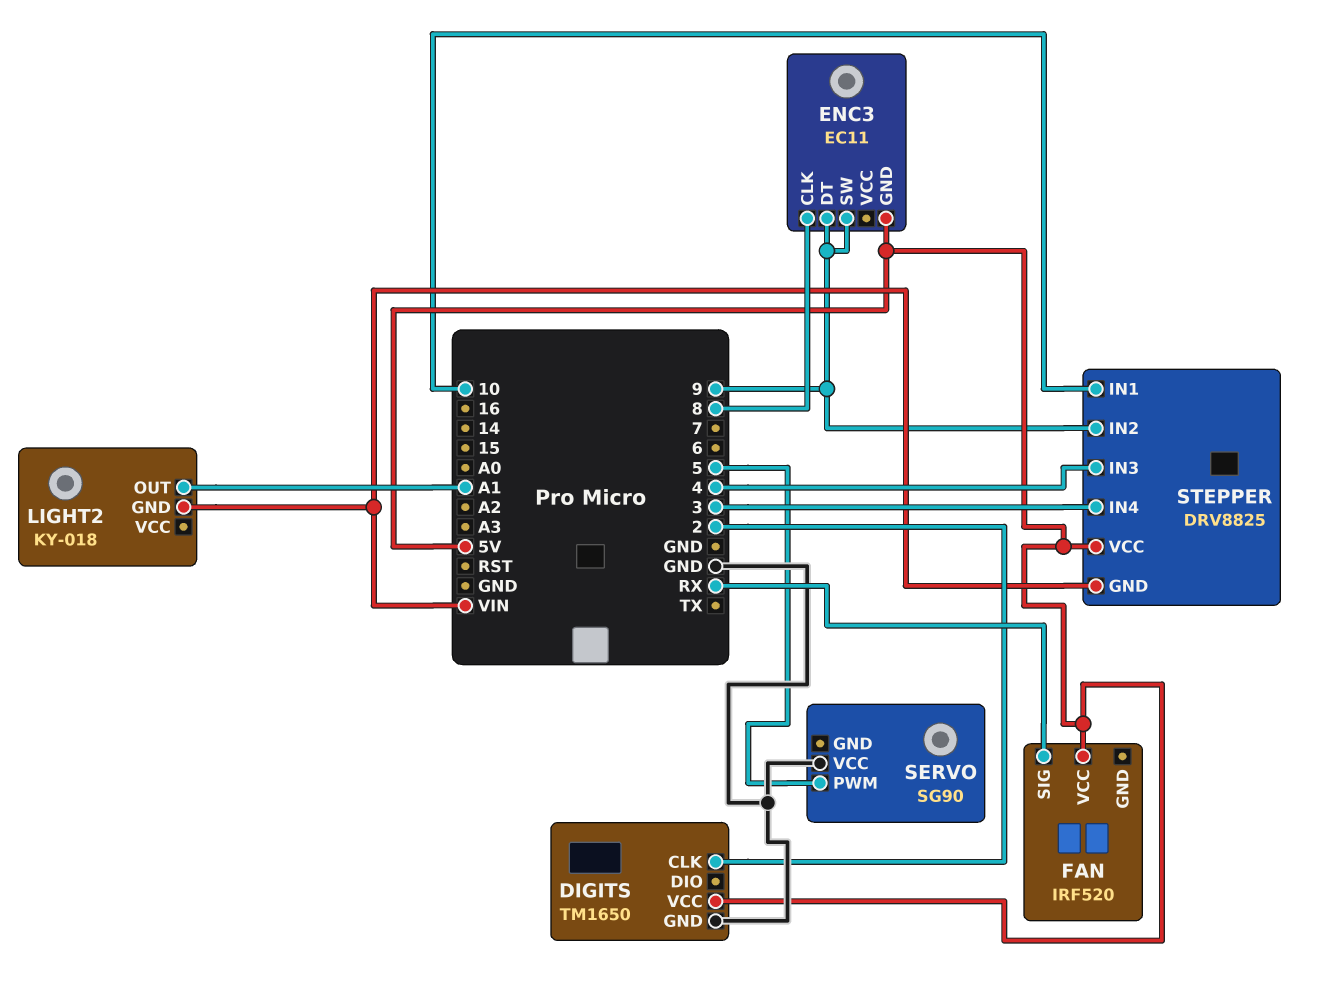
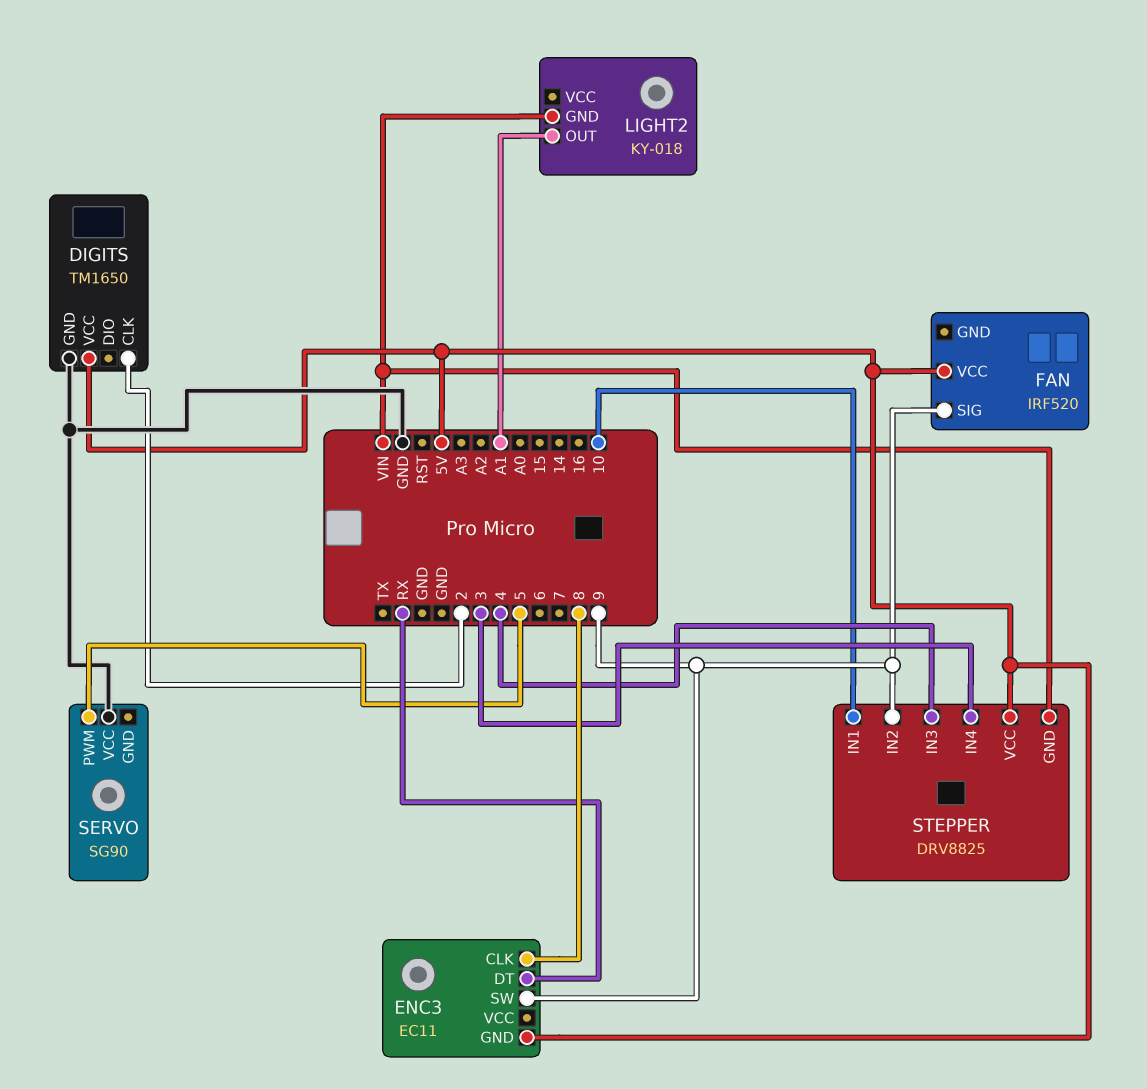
ENC3 pin DT: 9 -> RX
FAN pin SIG: RX -> 9

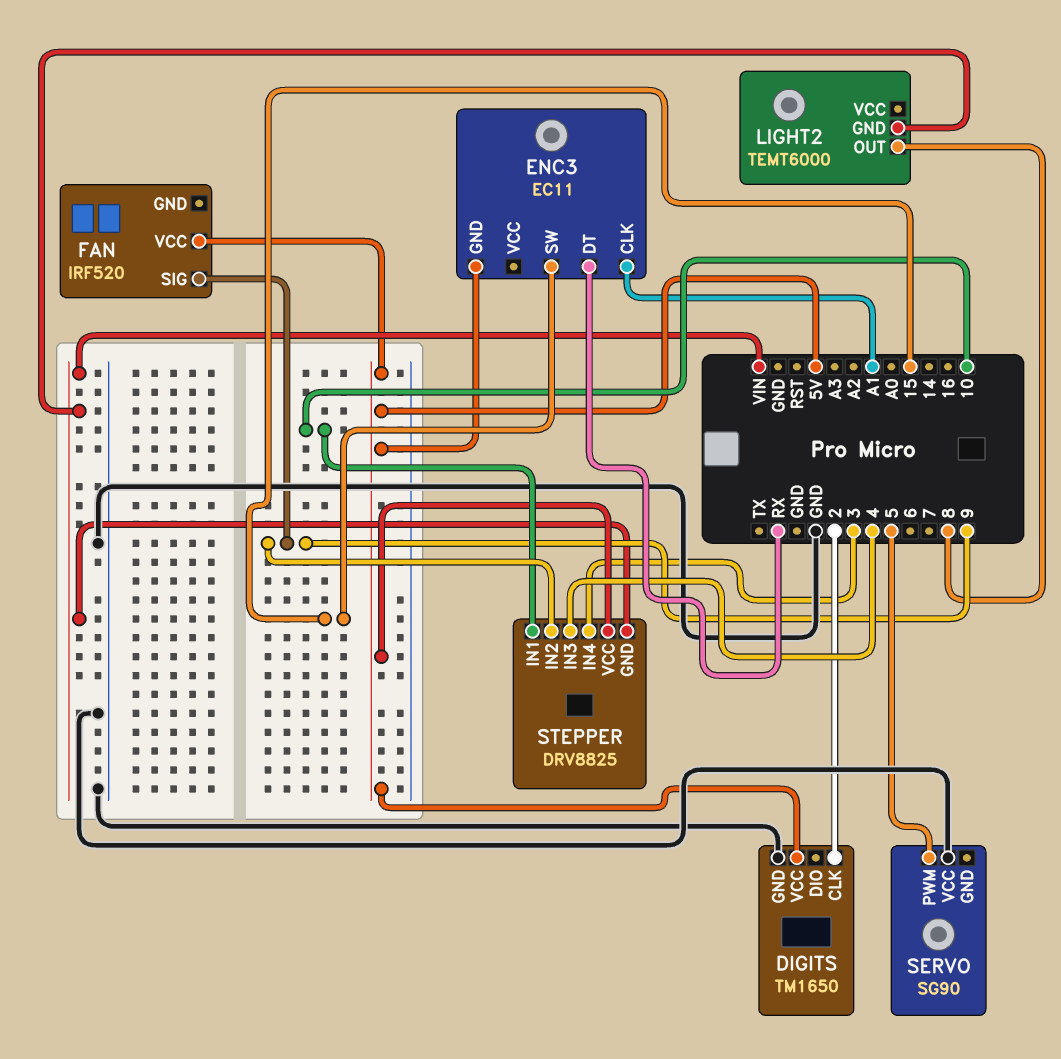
ENC3 pin CLK: 8 -> A1
ENC3 pin SW: 9 -> 15
LIGHT2: KY-018 -> TEMT6000
LIGHT2 pin OUT: A1 -> 8

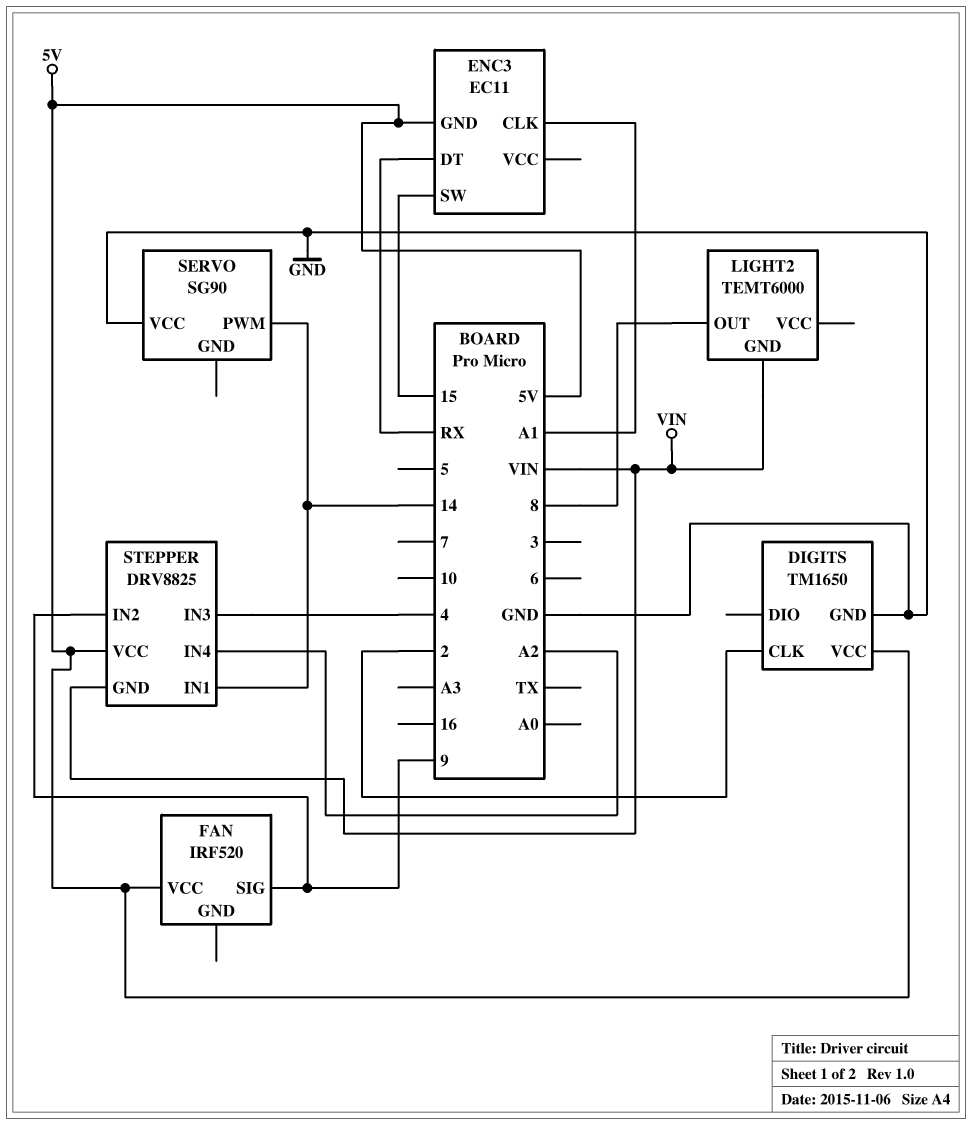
SERVO pin PWM: 5 -> 14
STEPPER pin IN1: 10 -> 14
STEPPER pin IN4: 3 -> A2

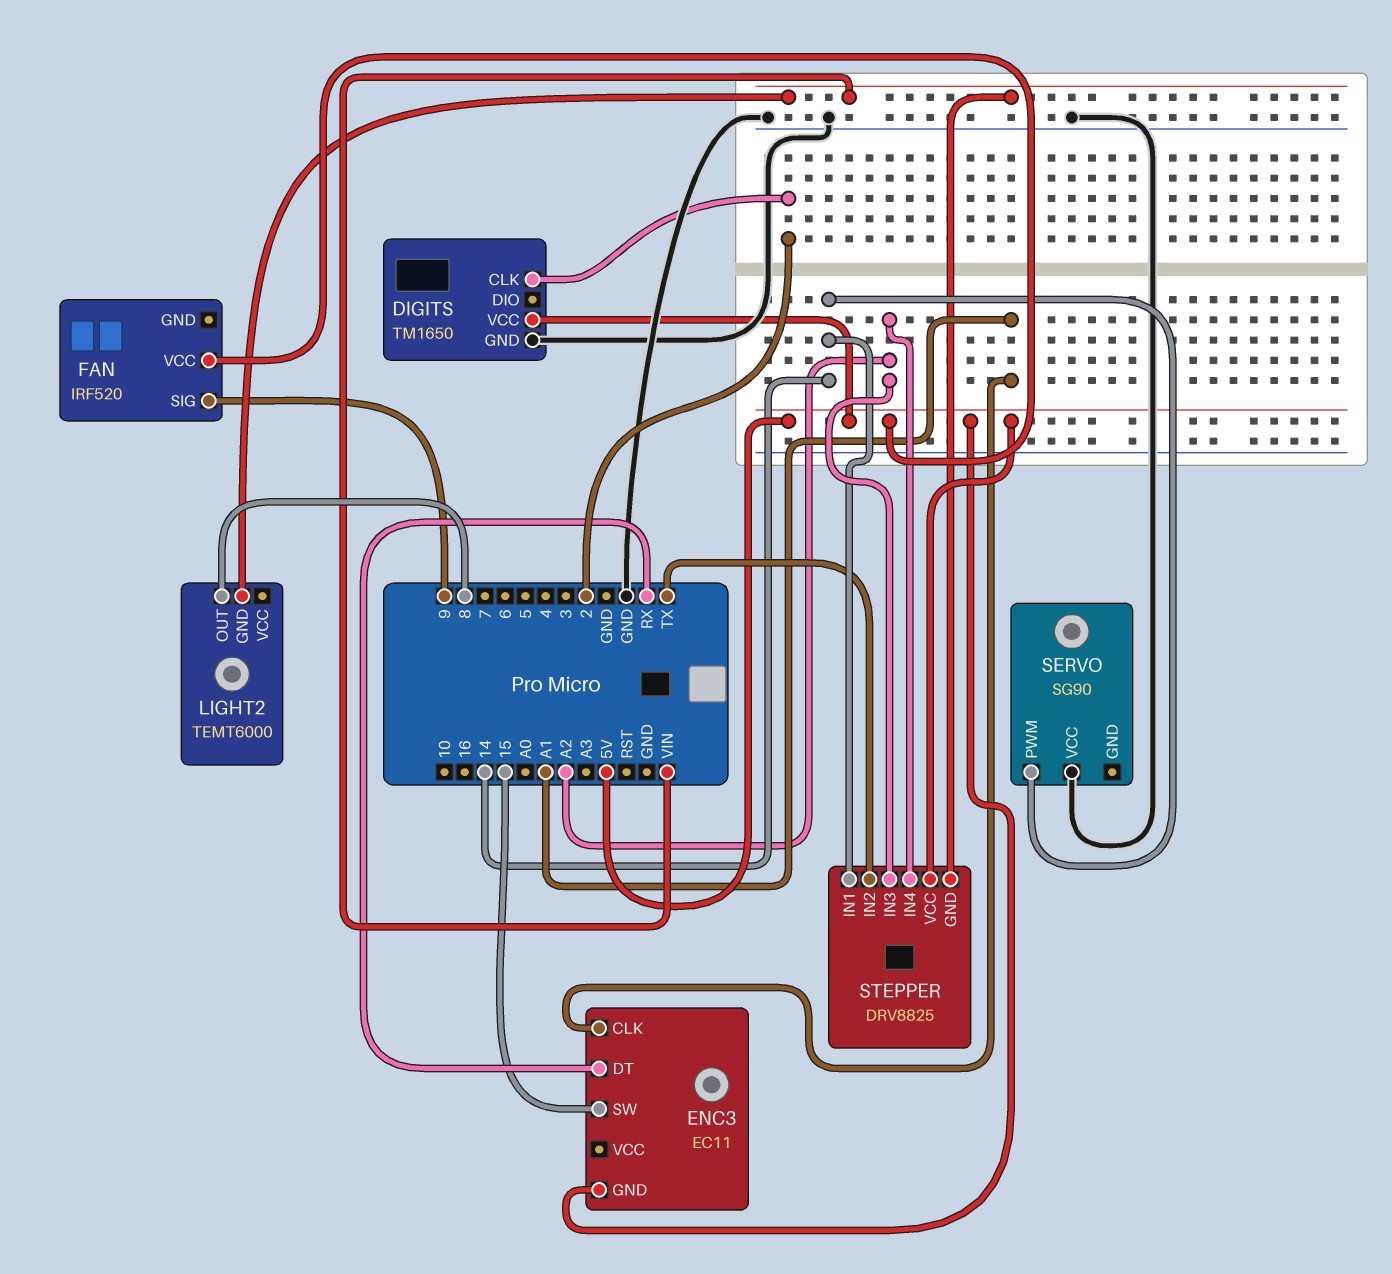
STEPPER pin IN2: 9 -> TX
STEPPER pin IN3: 4 -> A2

